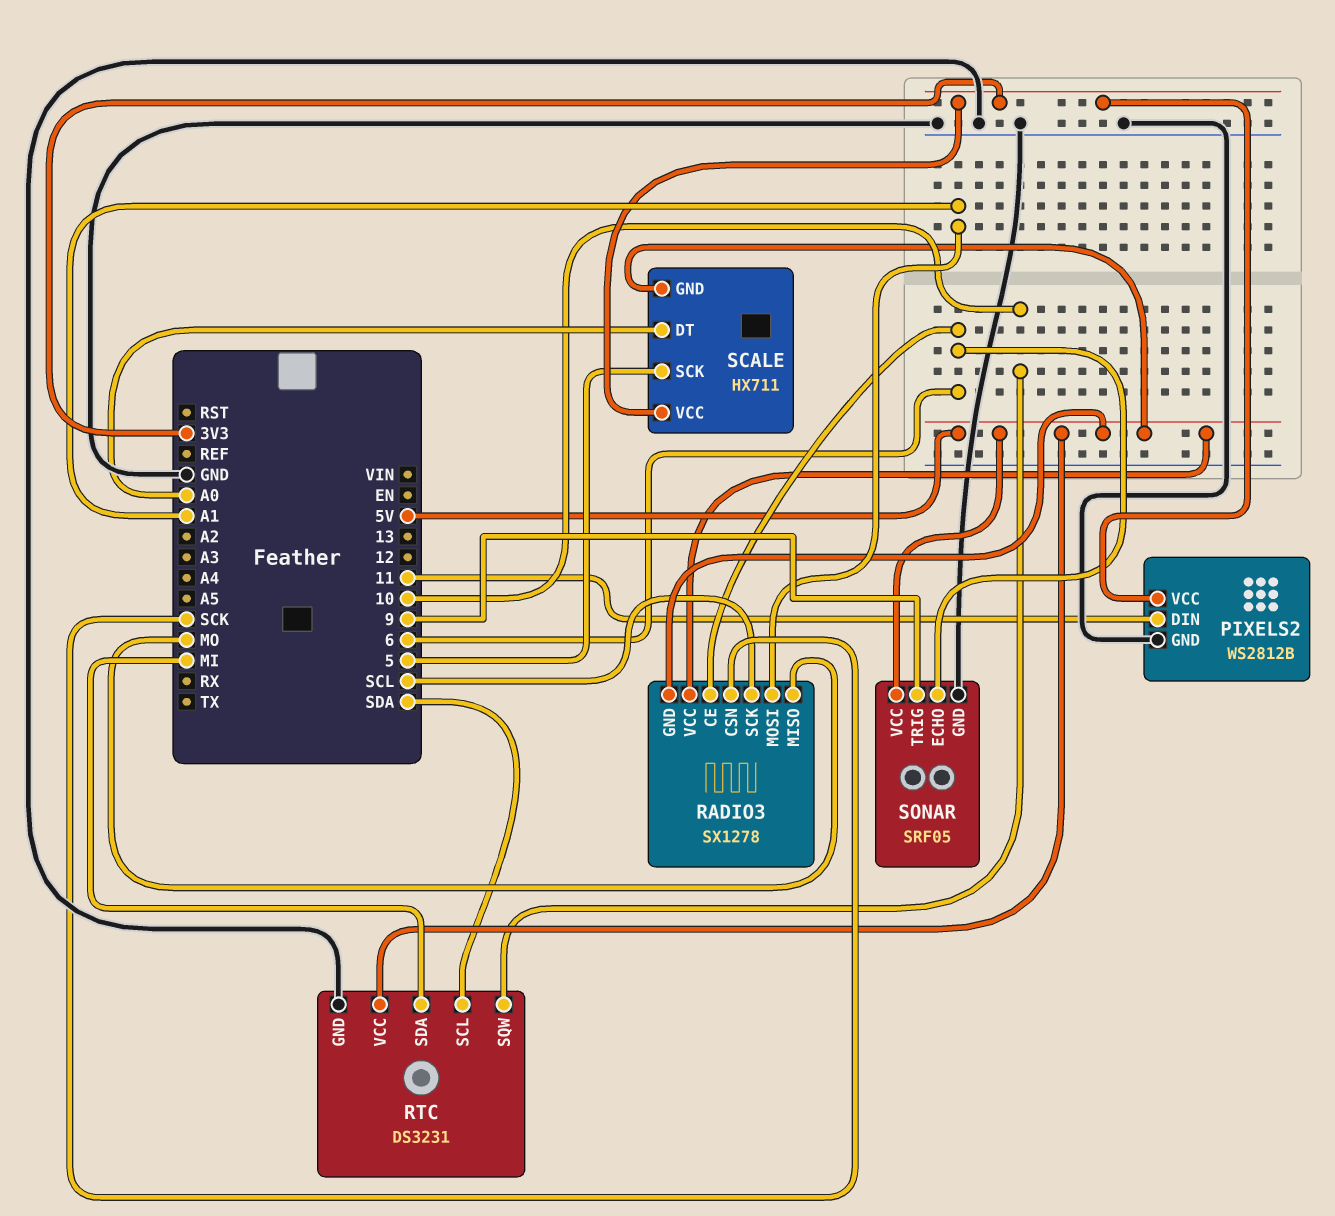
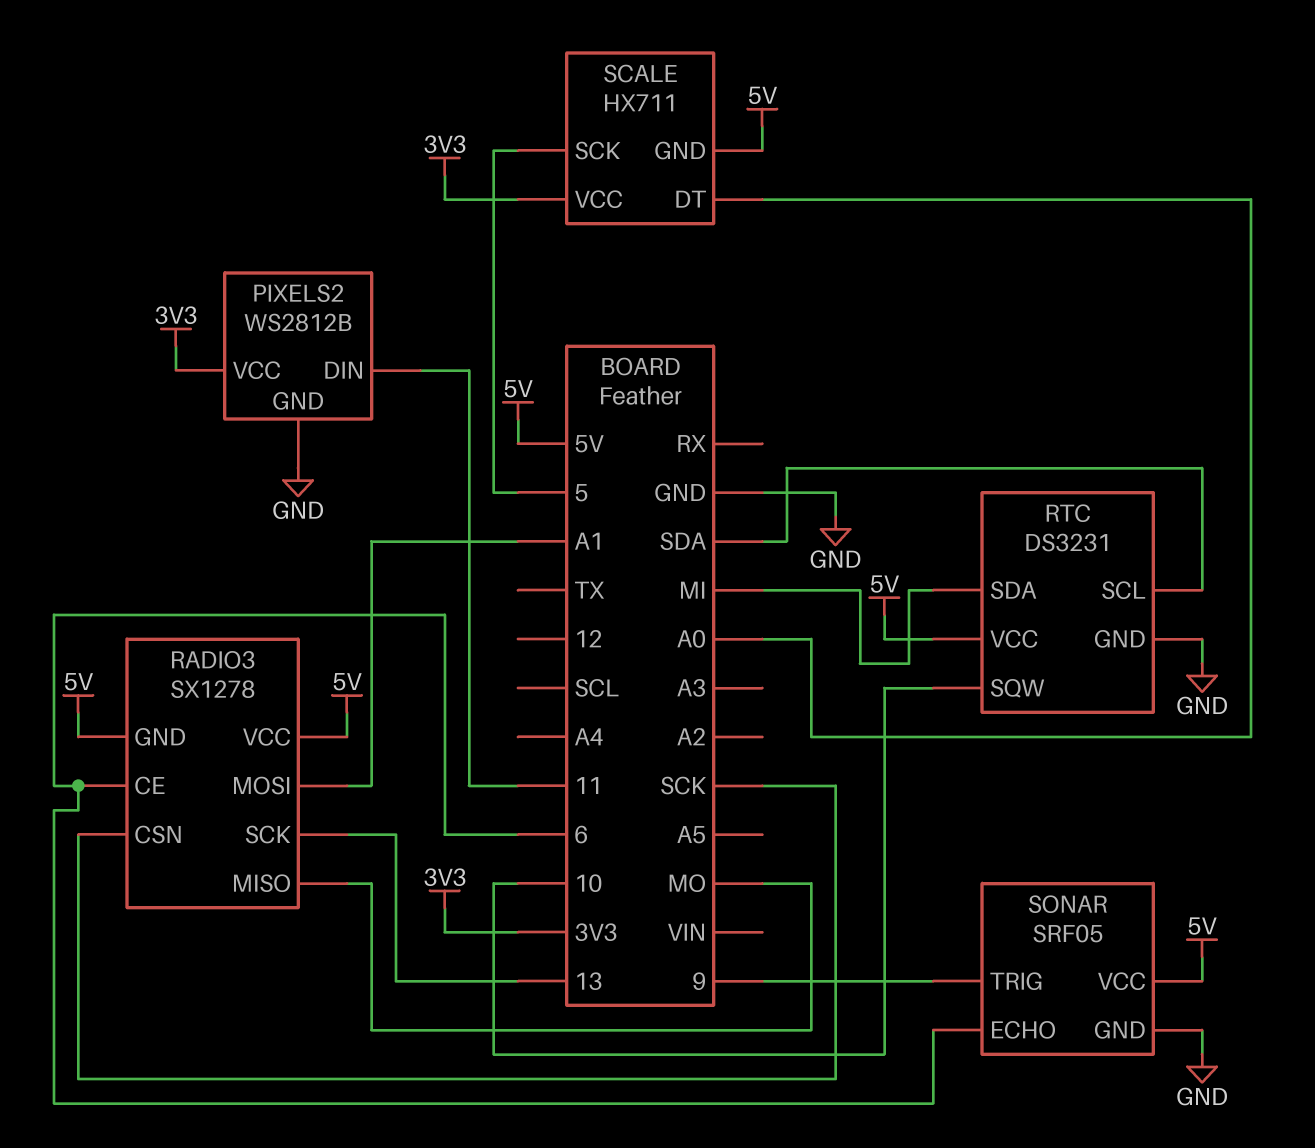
RADIO3 pin SCK: SCL -> 13

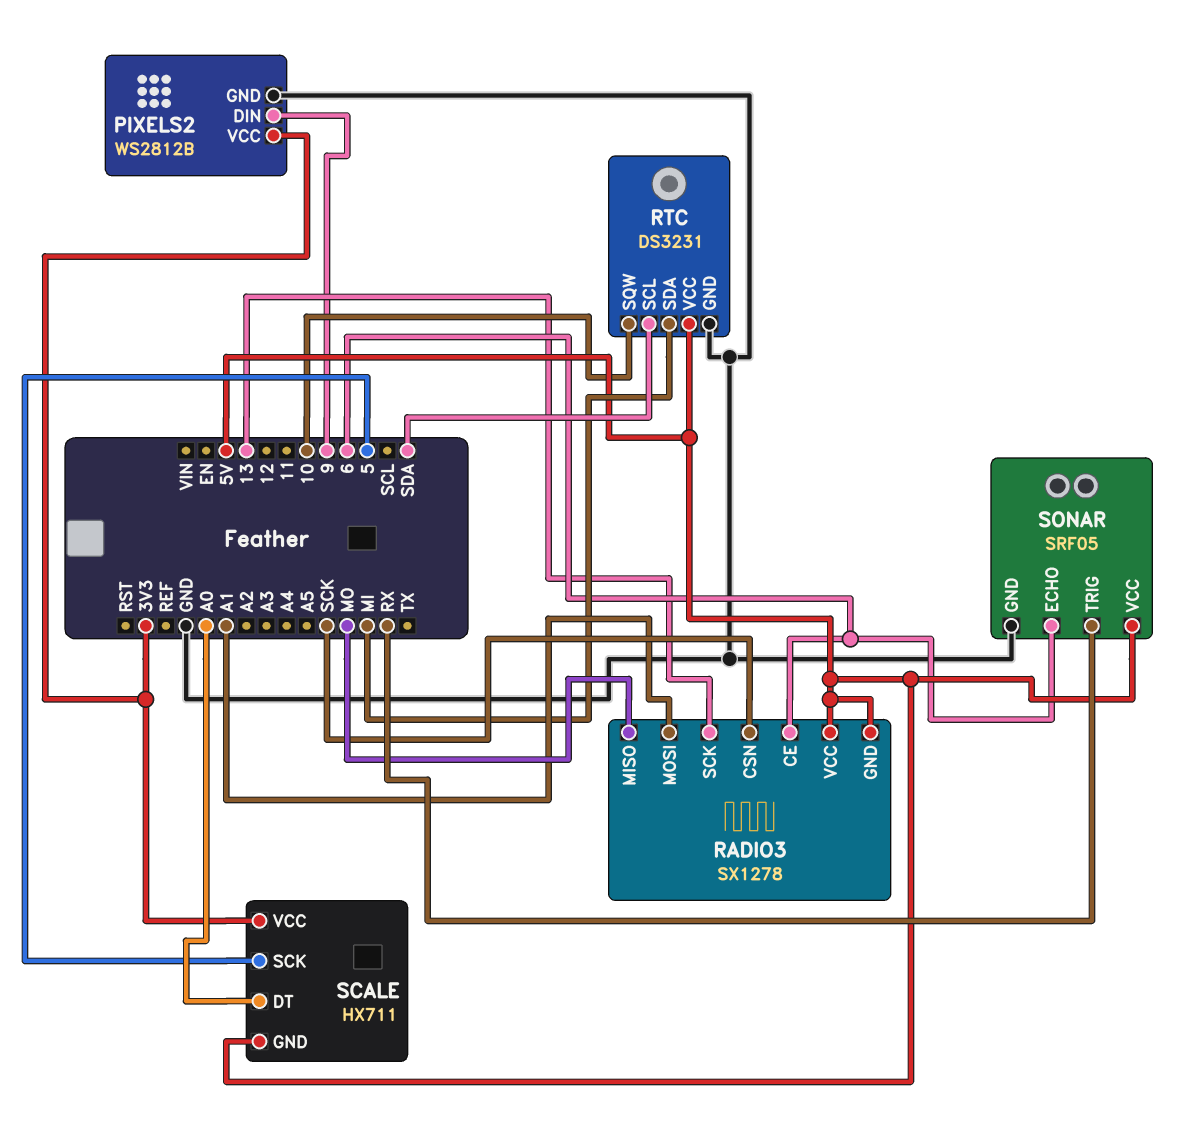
PIXELS2 pin DIN: 11 -> 9
SONAR pin TRIG: 9 -> RX

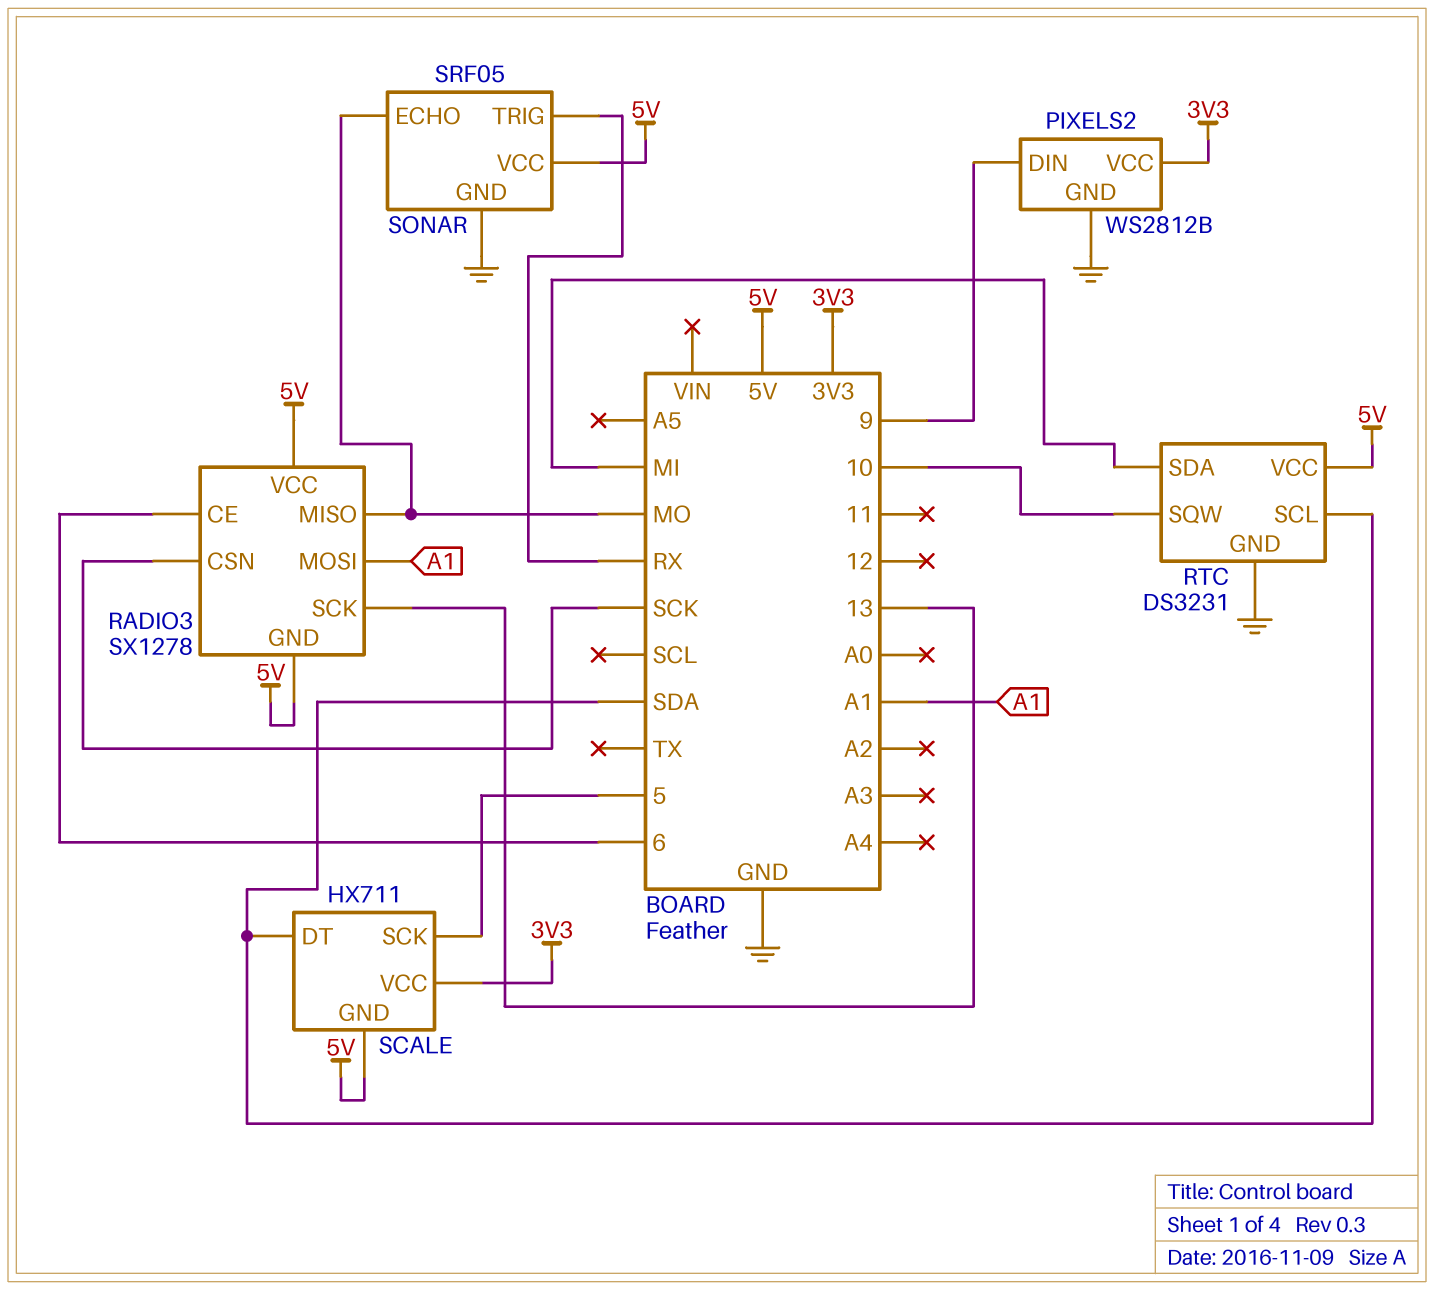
SCALE pin DT: A0 -> SDA
SONAR pin ECHO: 6 -> MO

